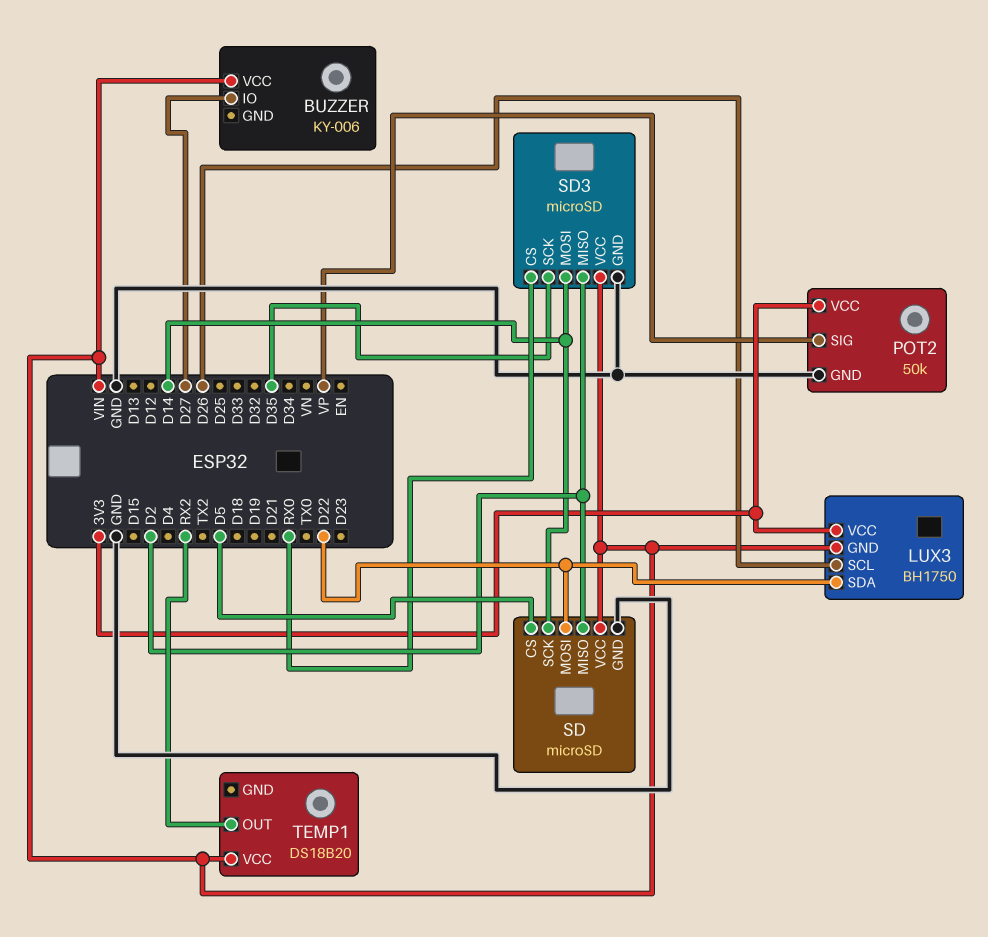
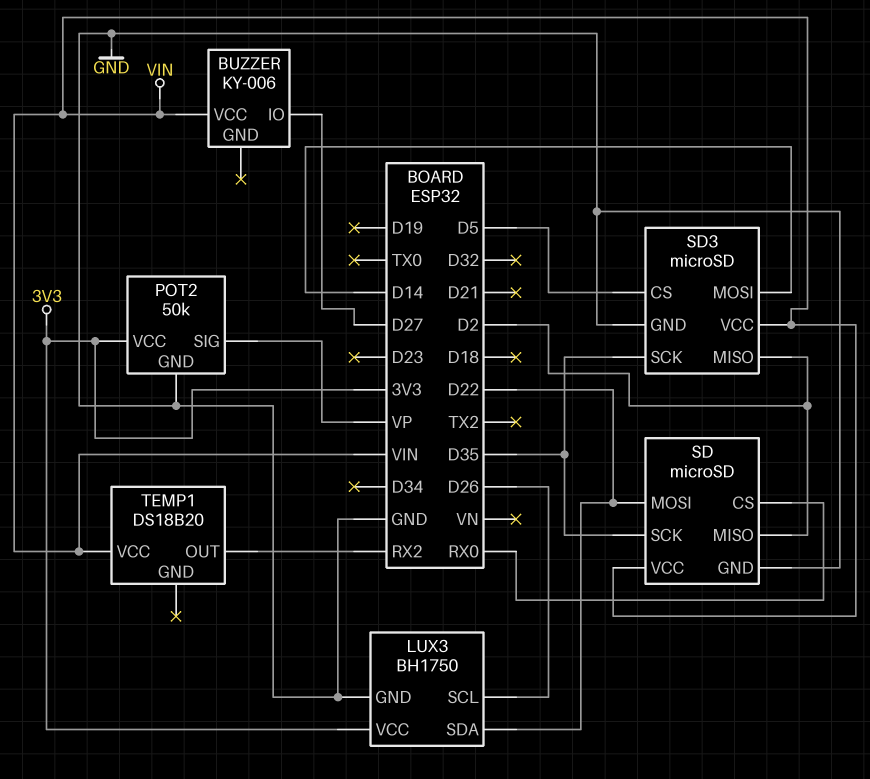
LUX3 pin GND: VIN -> GND
SD pin CS: D5 -> RX0
SD pin SCK: D14 -> D35
SD3 pin CS: RX0 -> D5

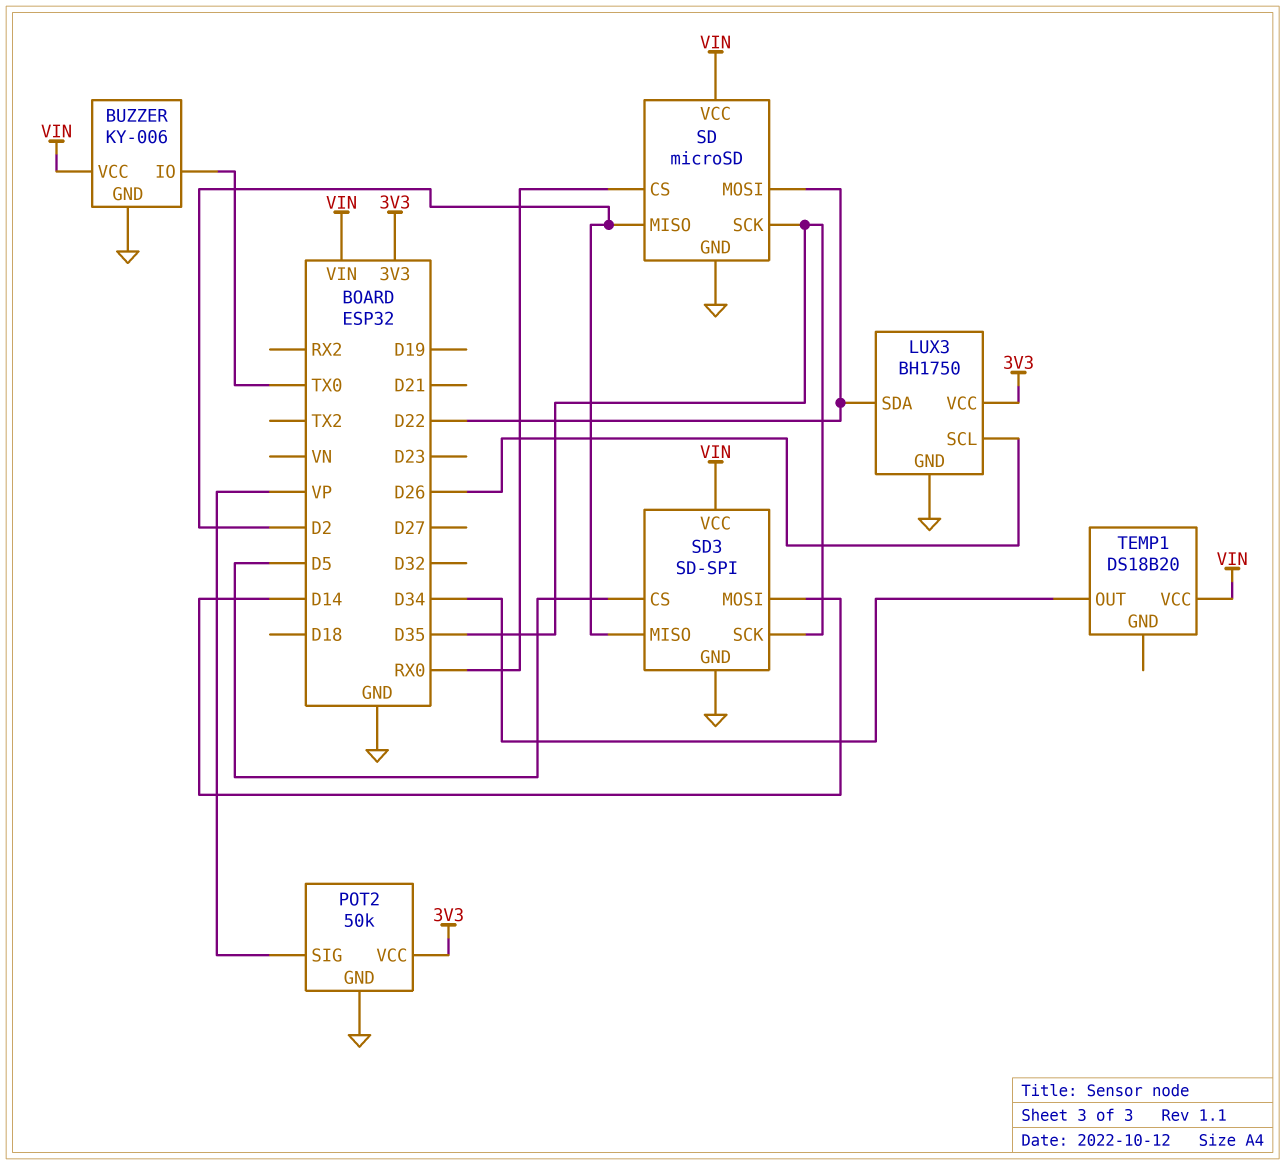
BUZZER pin GND: none -> GND
BUZZER pin IO: D27 -> TX0
SD3: microSD -> SD-SPI
TEMP1 pin OUT: RX2 -> D34

